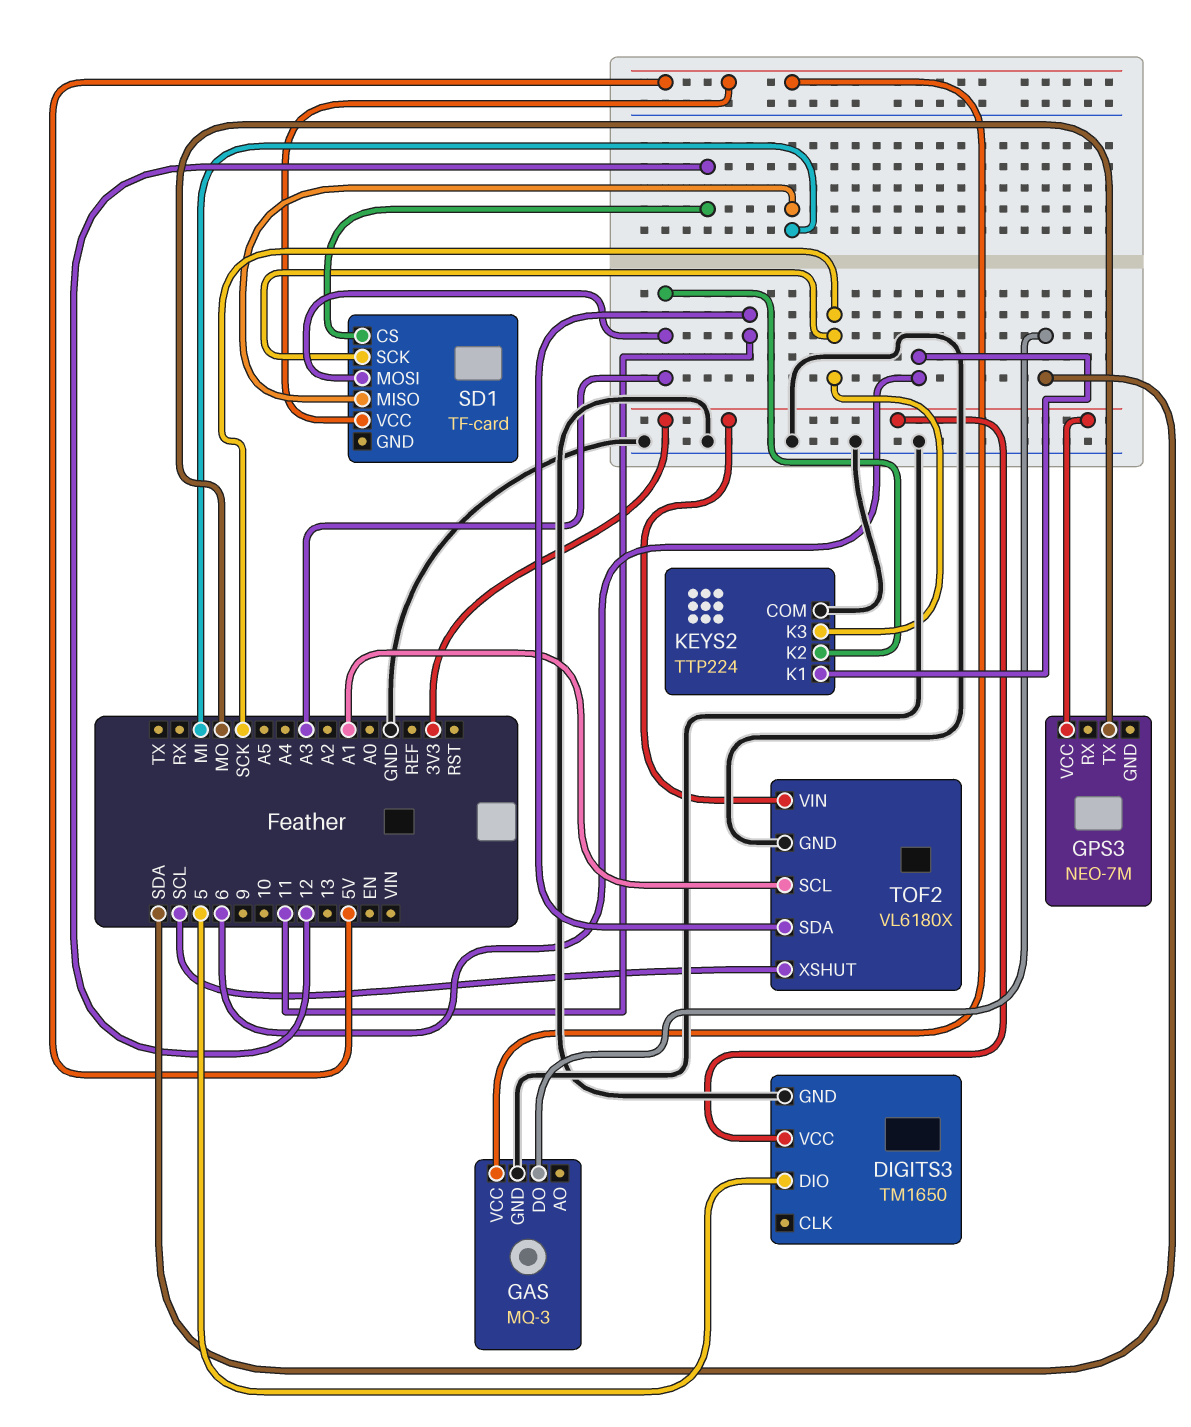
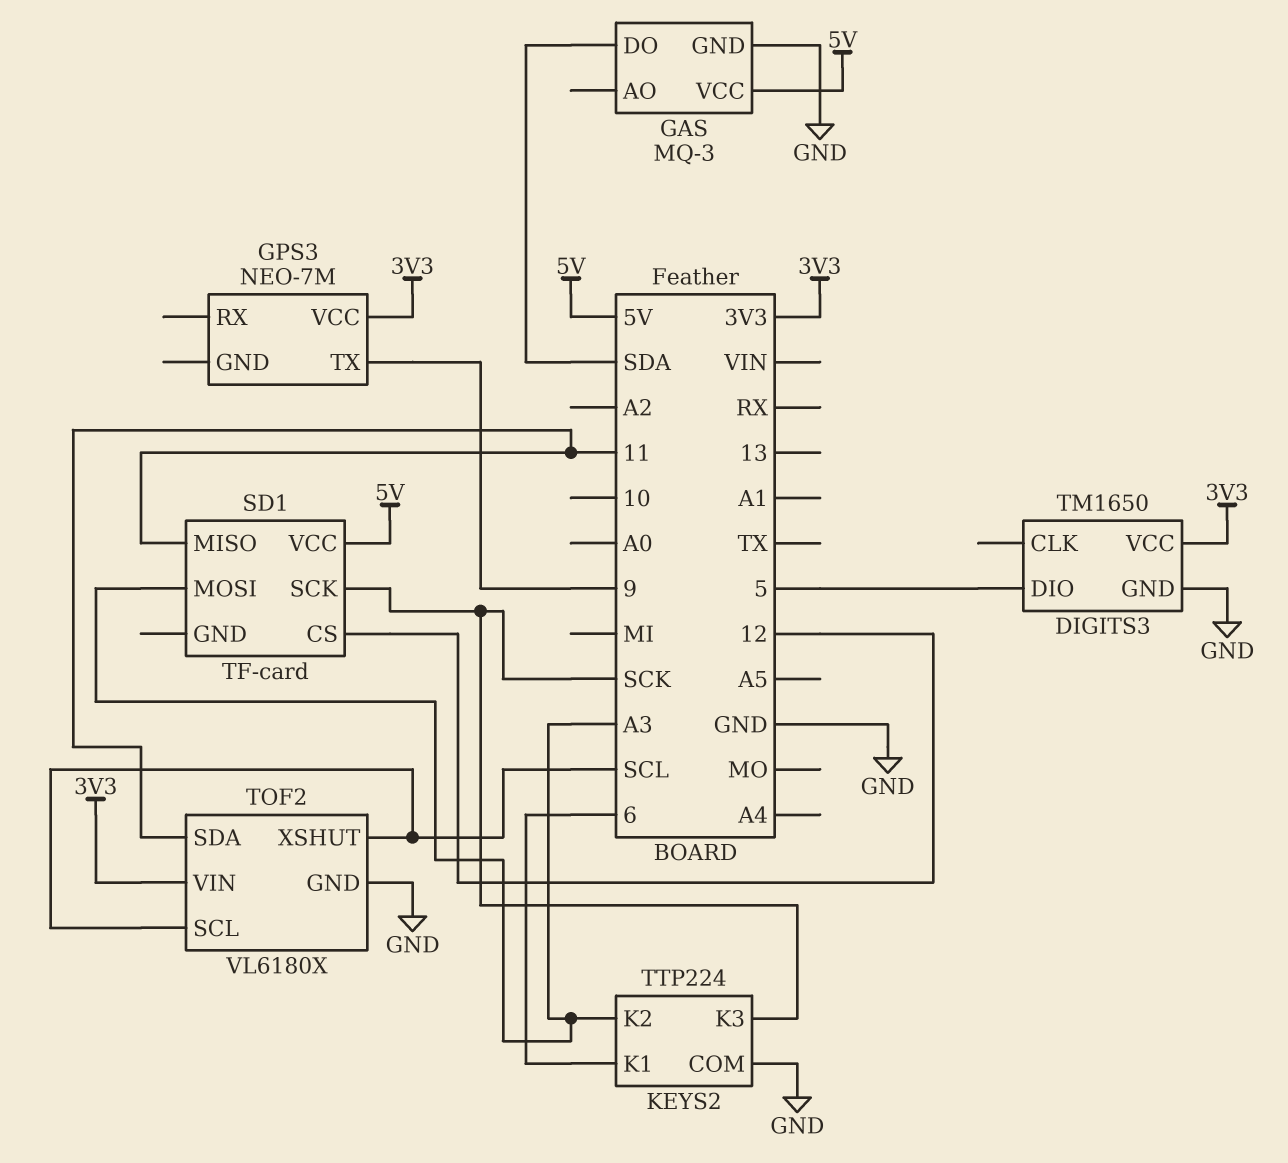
GPS3 pin TX: MO -> 9
SD1 pin MISO: MI -> 11
TOF2 pin SCL: A1 -> SCL

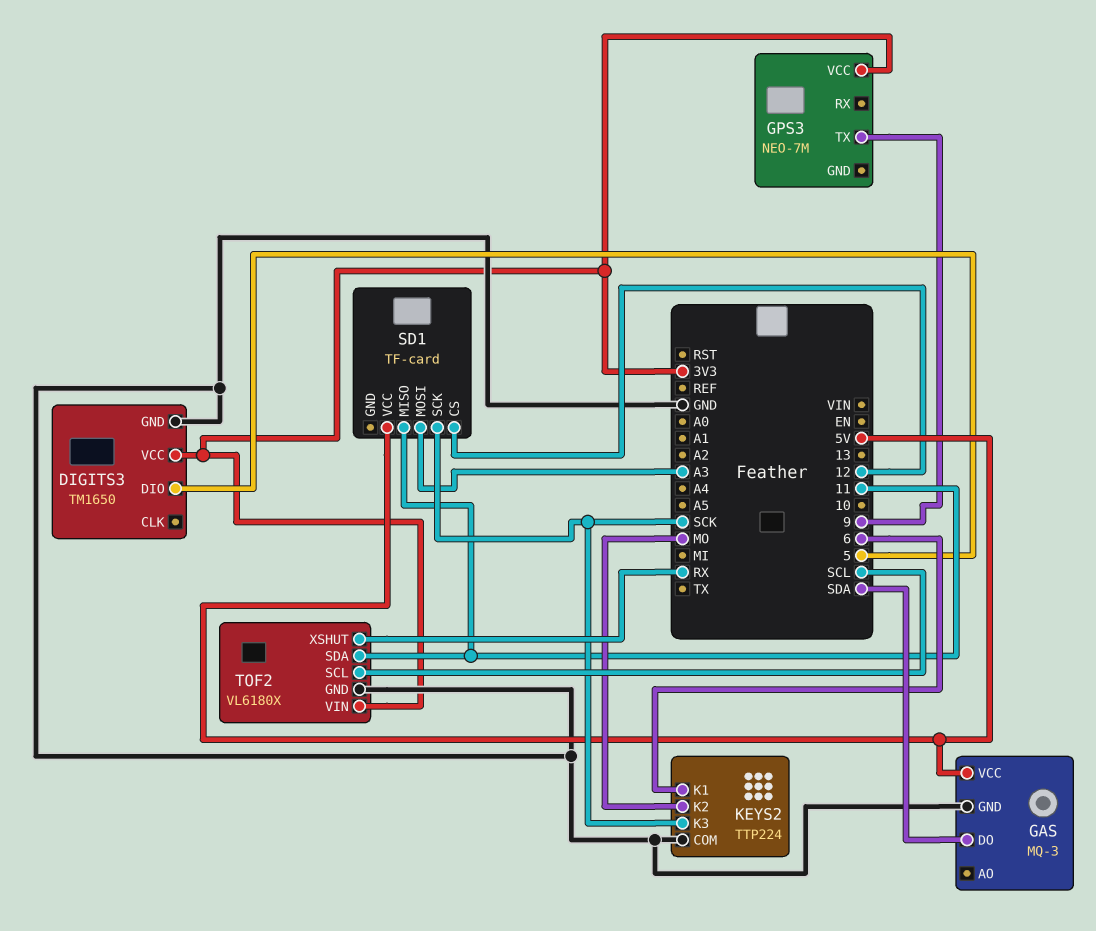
KEYS2 pin K2: A3 -> MO
TOF2 pin XSHUT: SCL -> RX

